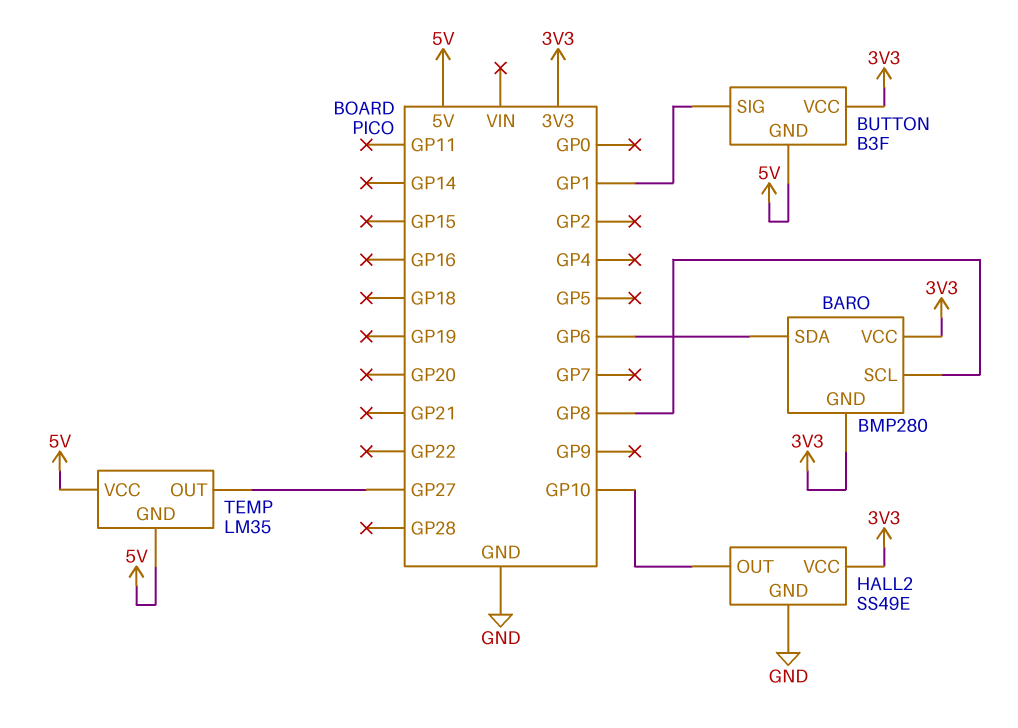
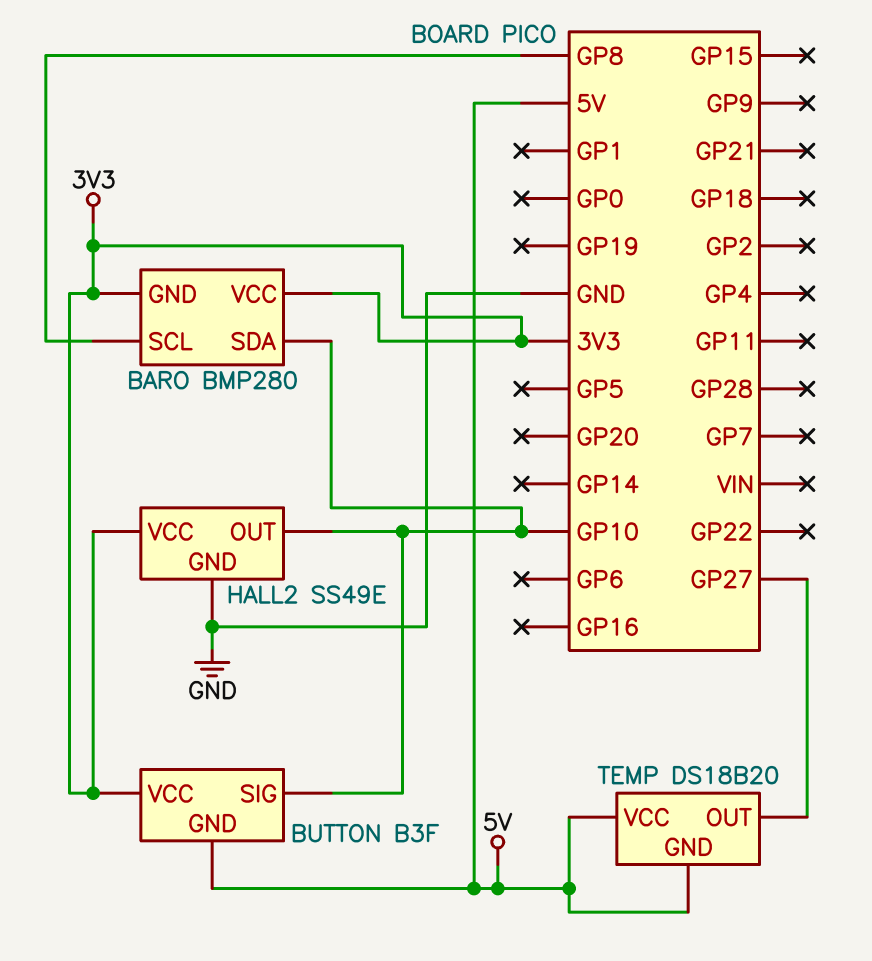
BARO pin SDA: GP6 -> GP10
BUTTON pin SIG: GP1 -> GP10
TEMP: LM35 -> DS18B20

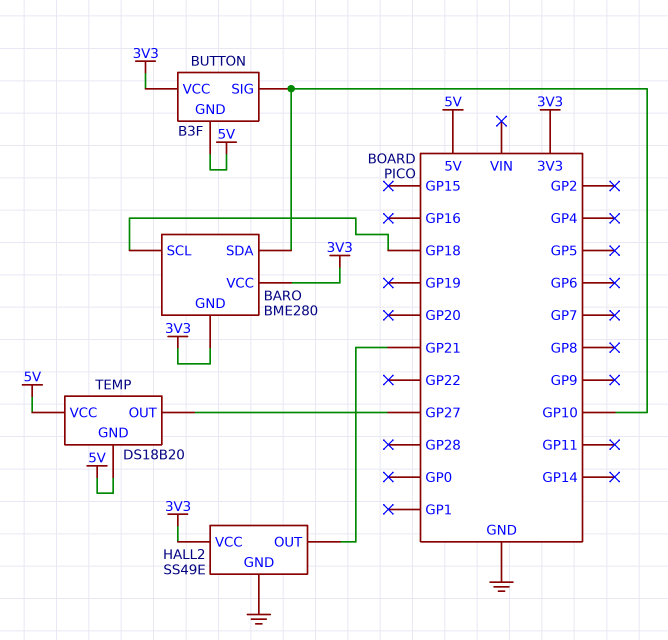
BARO: BMP280 -> BME280
BARO pin SCL: GP8 -> GP18
HALL2 pin OUT: GP10 -> GP21

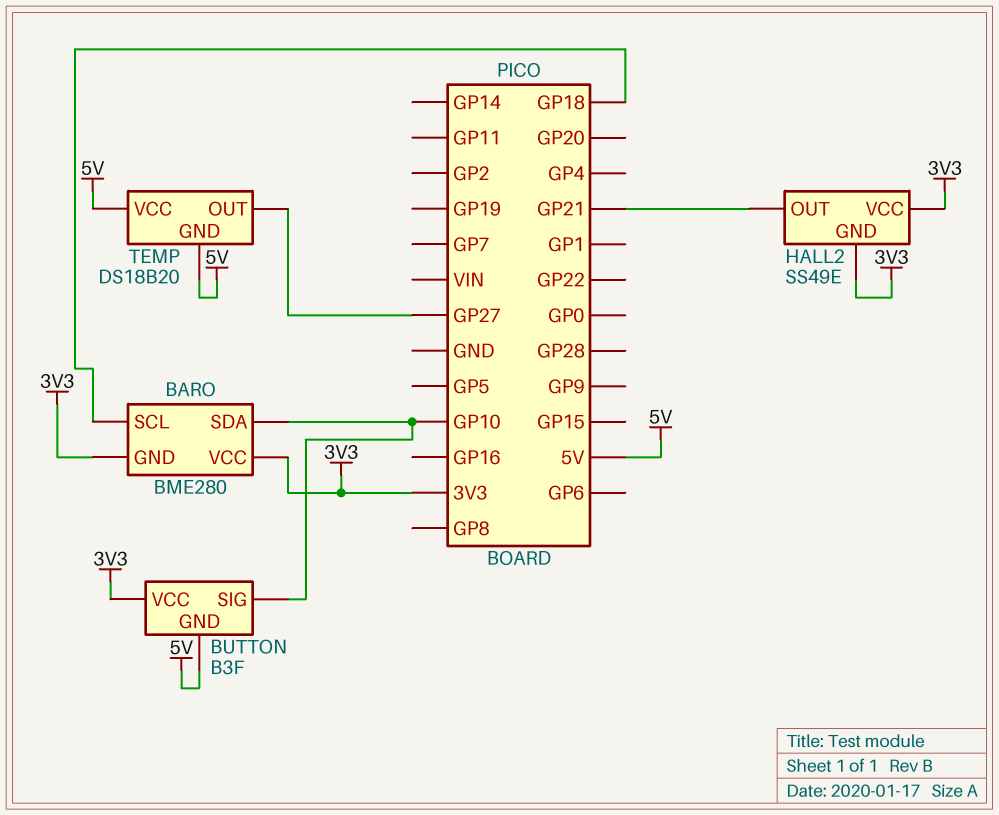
HALL2 pin GND: GND -> 3V3

